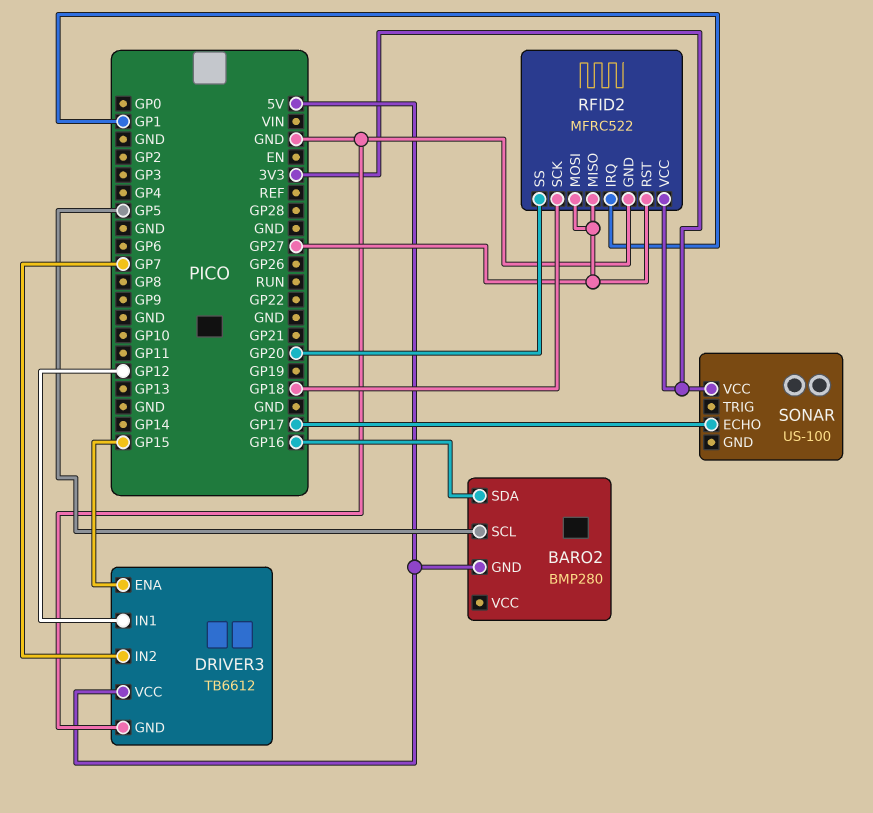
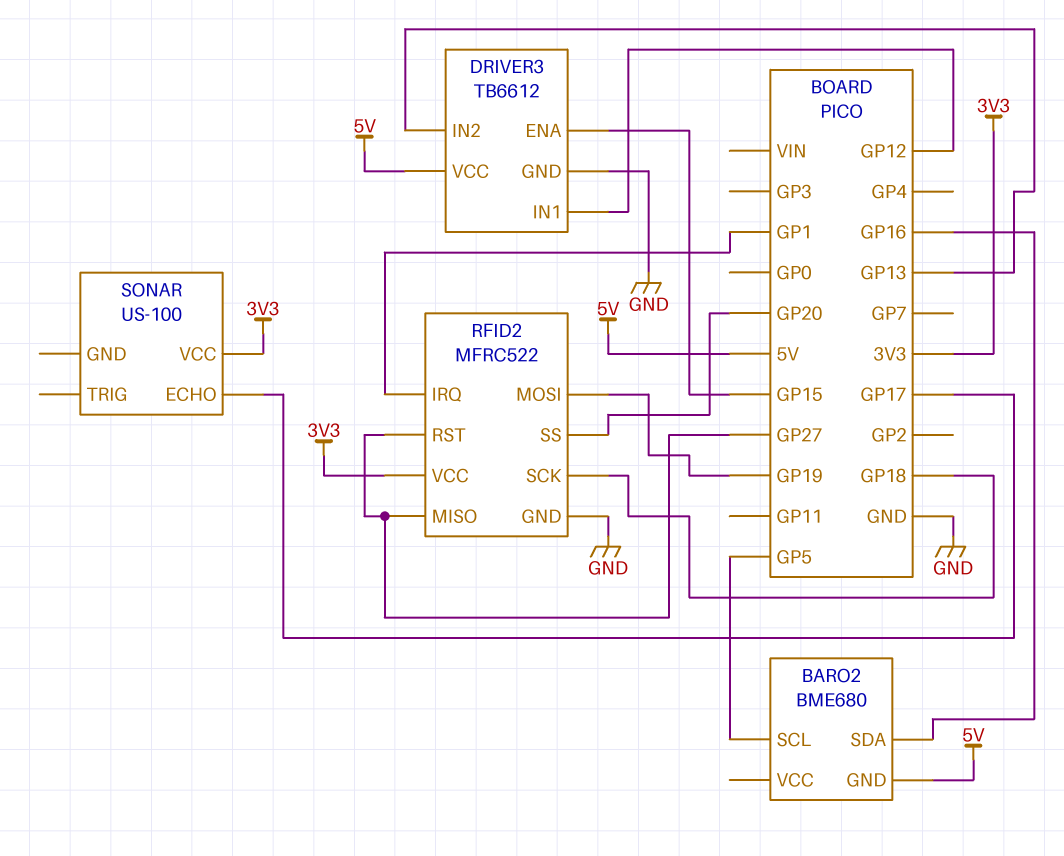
BARO2: BMP280 -> BME680
DRIVER3 pin IN2: GP7 -> GP13
RFID2 pin MOSI: GP27 -> GP19

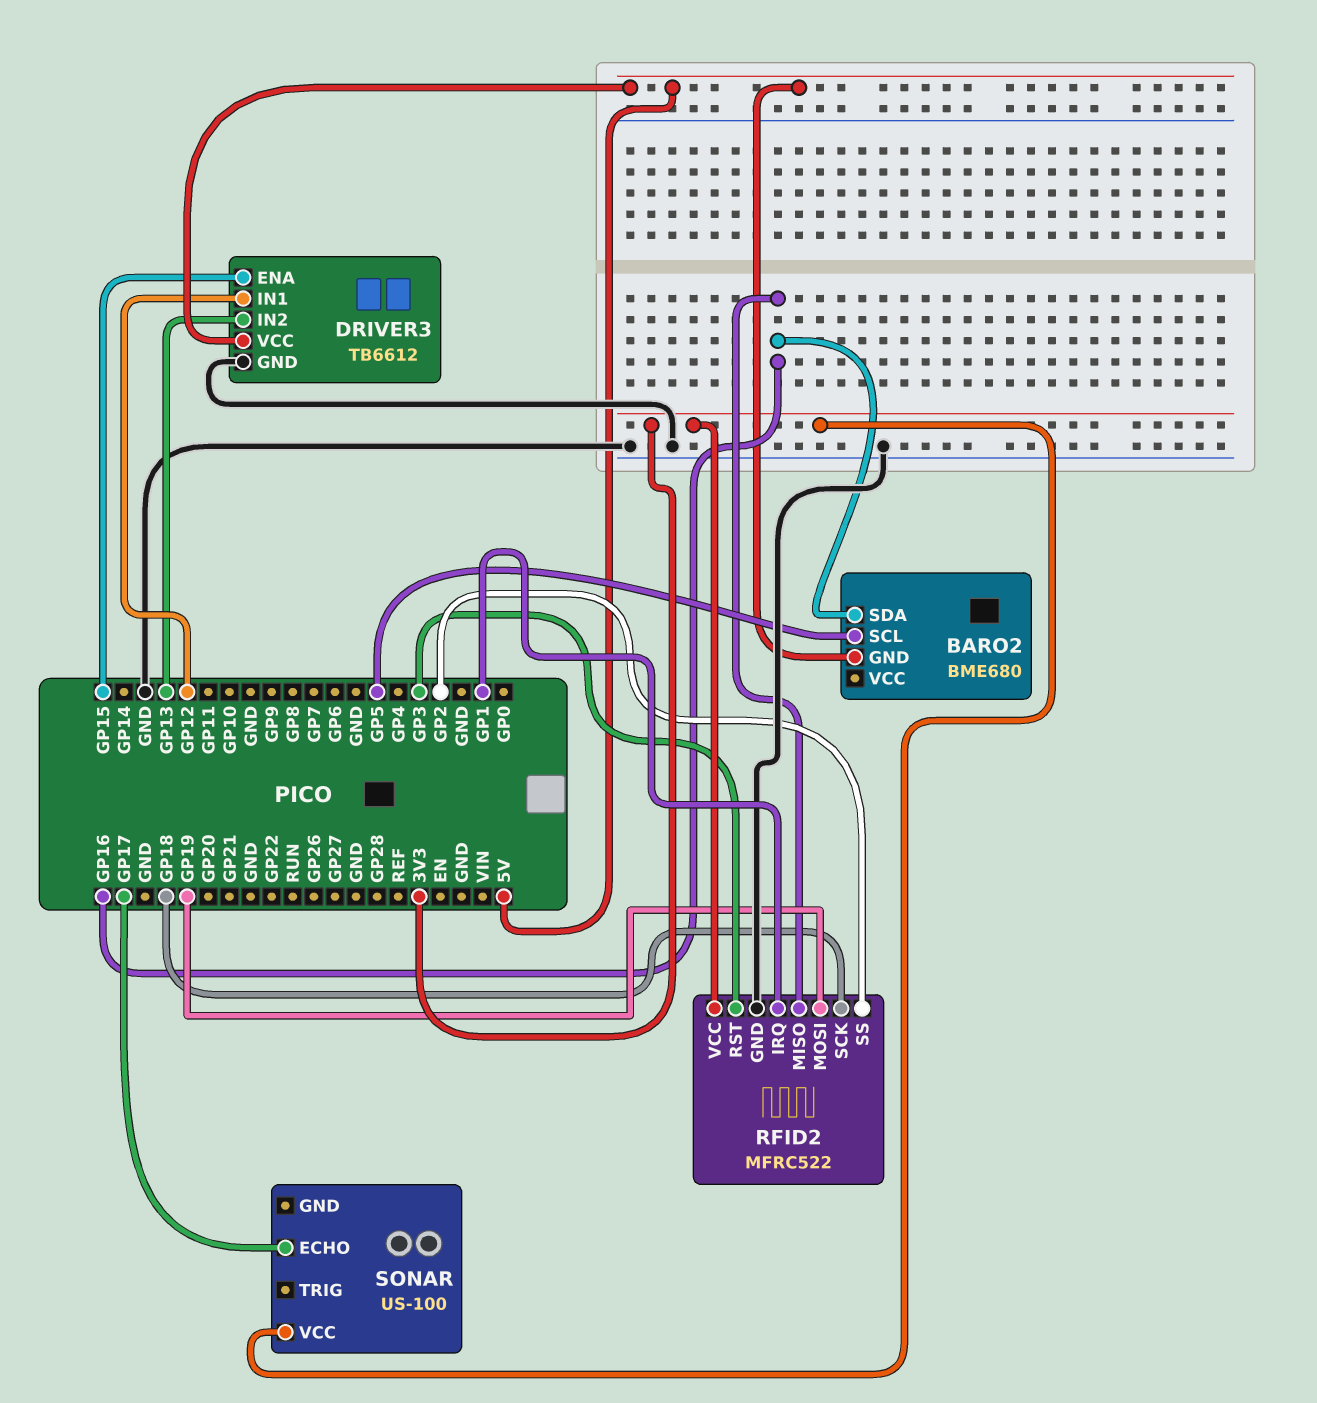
RFID2 pin MISO: GP27 -> GP16
RFID2 pin RST: GP27 -> GP3
RFID2 pin SS: GP20 -> GP2

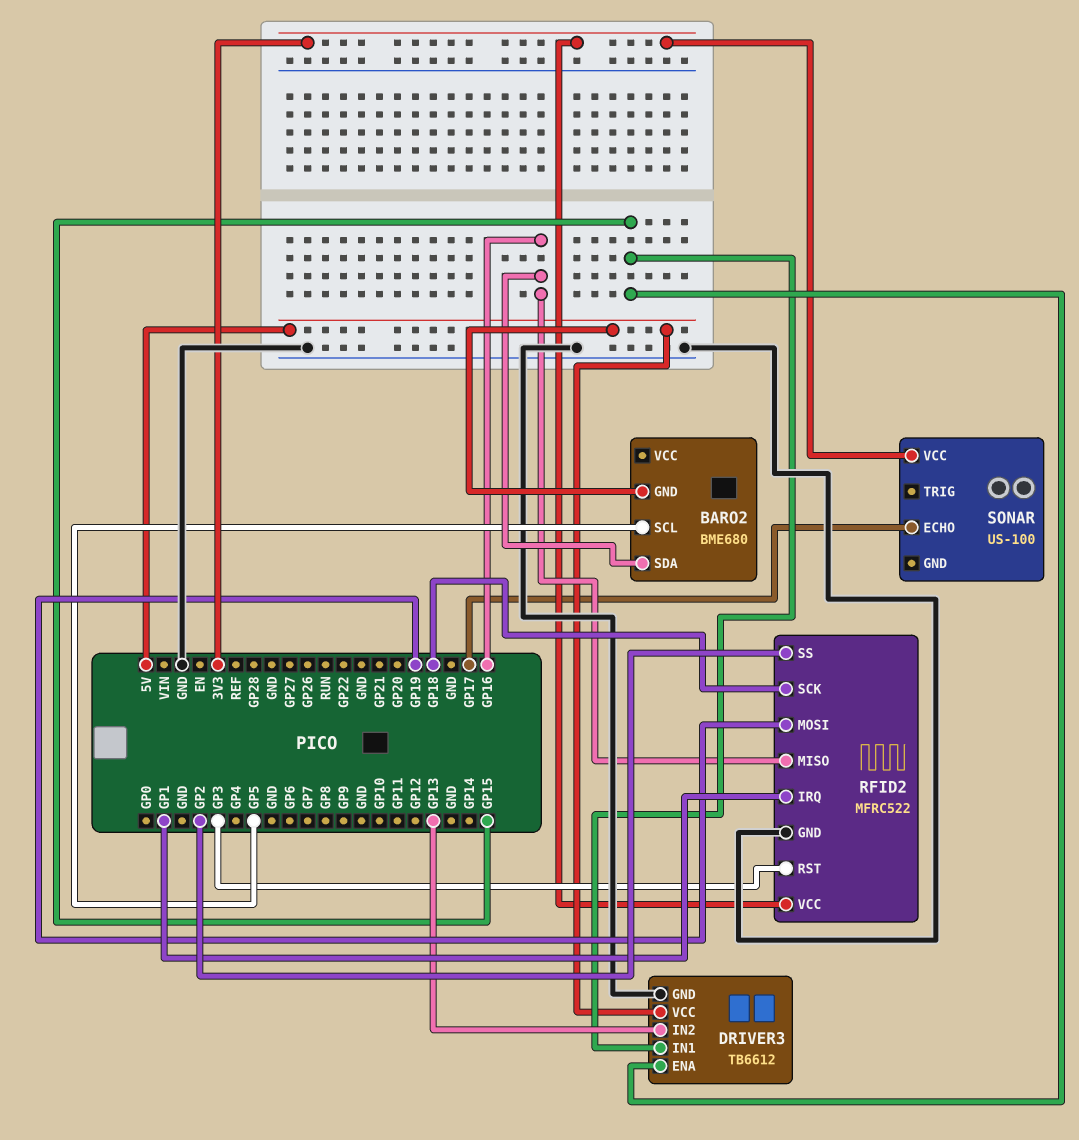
DRIVER3 pin IN1: GP12 -> GP15

